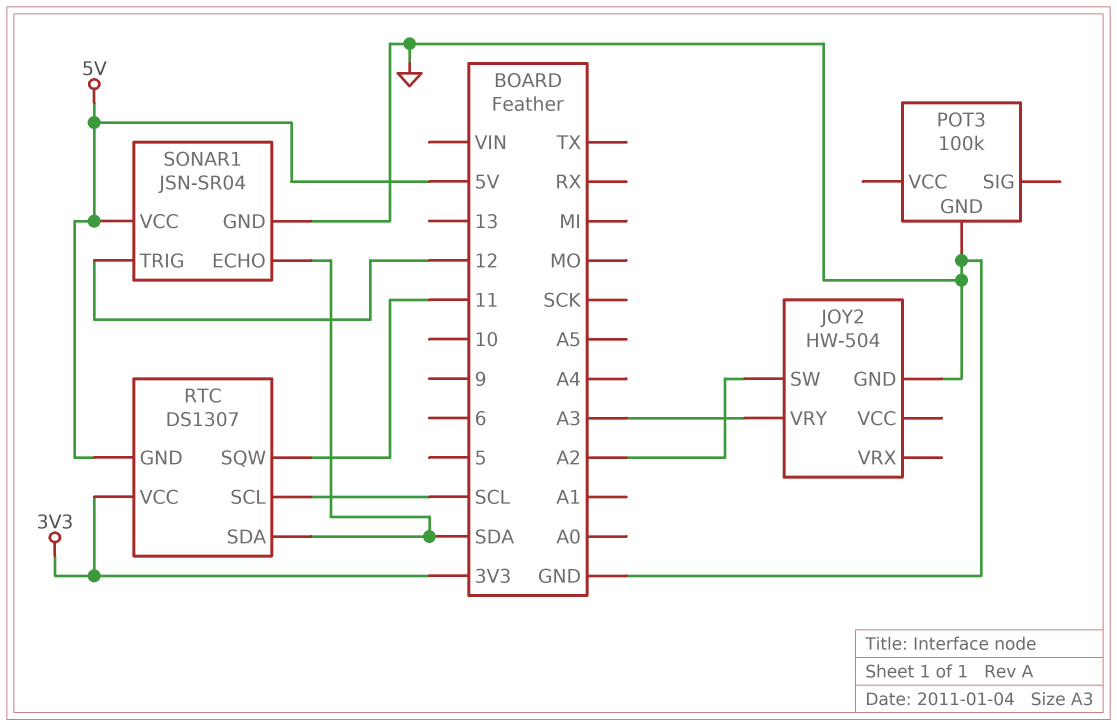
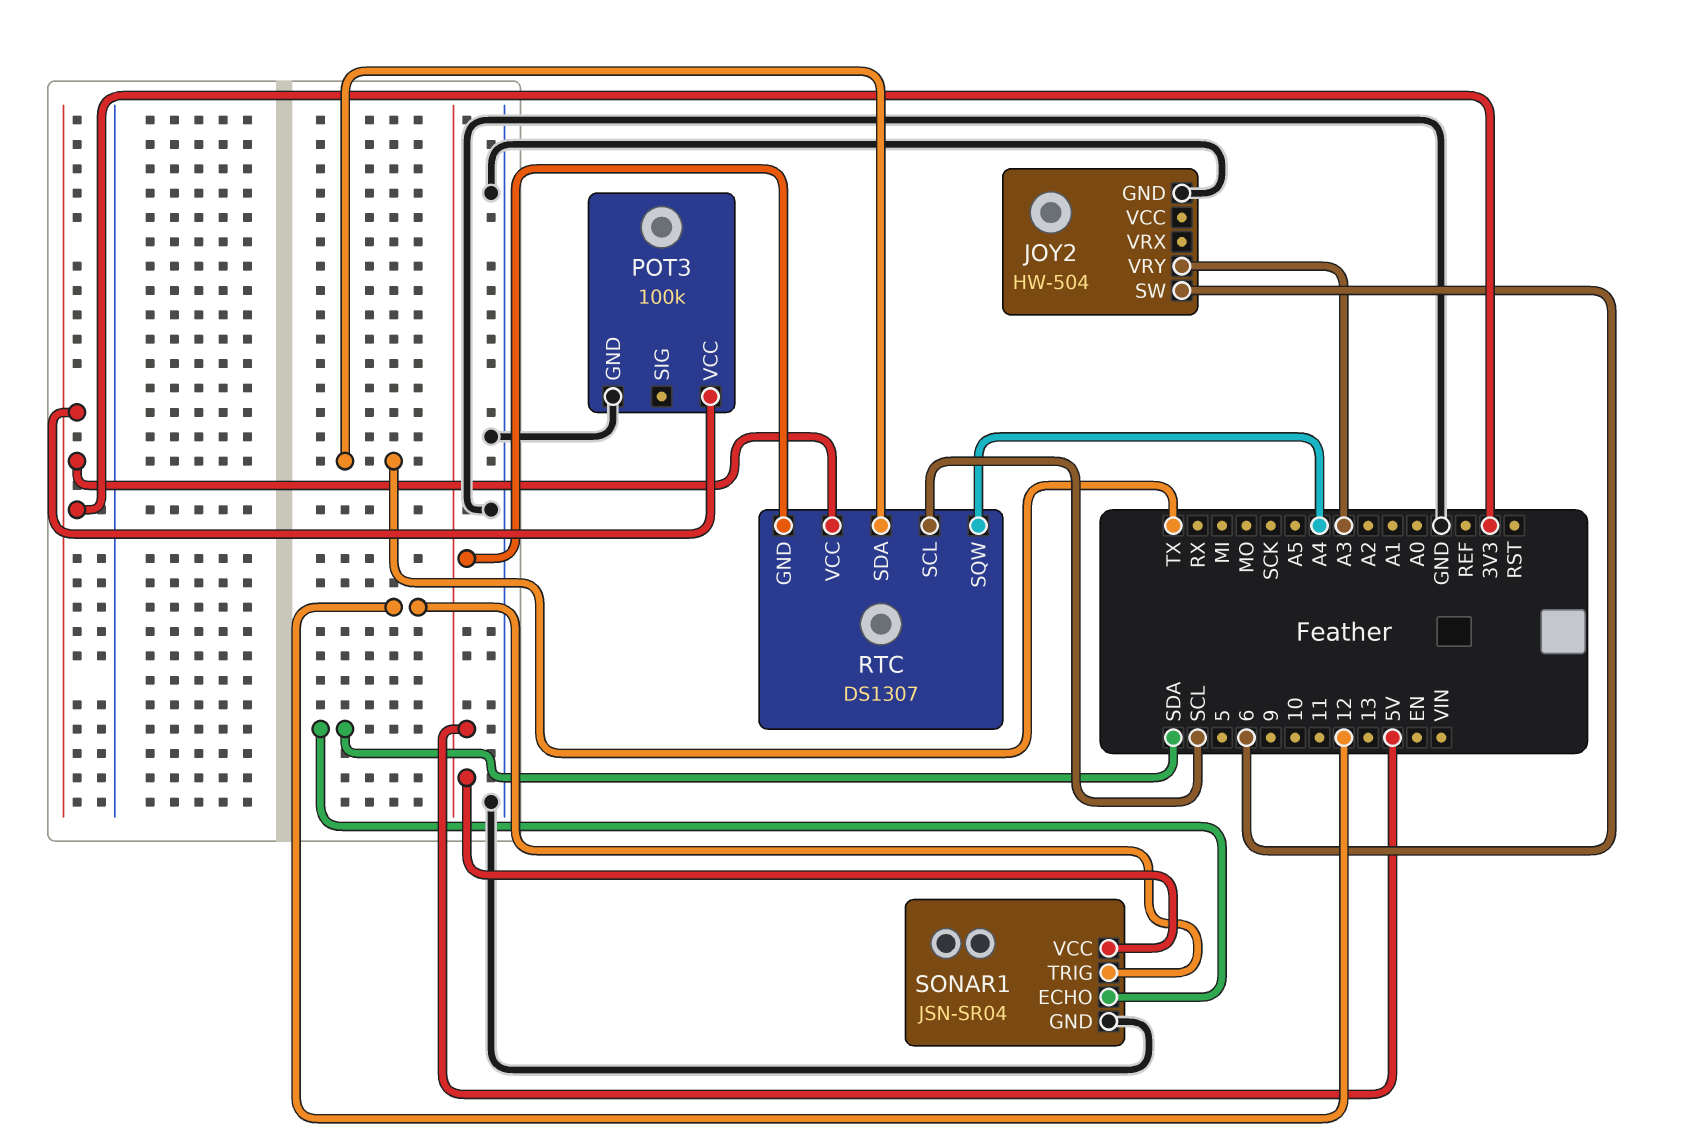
JOY2 pin SW: A2 -> 6
POT3 pin VCC: none -> 3V3
RTC pin SDA: SDA -> TX
RTC pin SQW: 11 -> A4

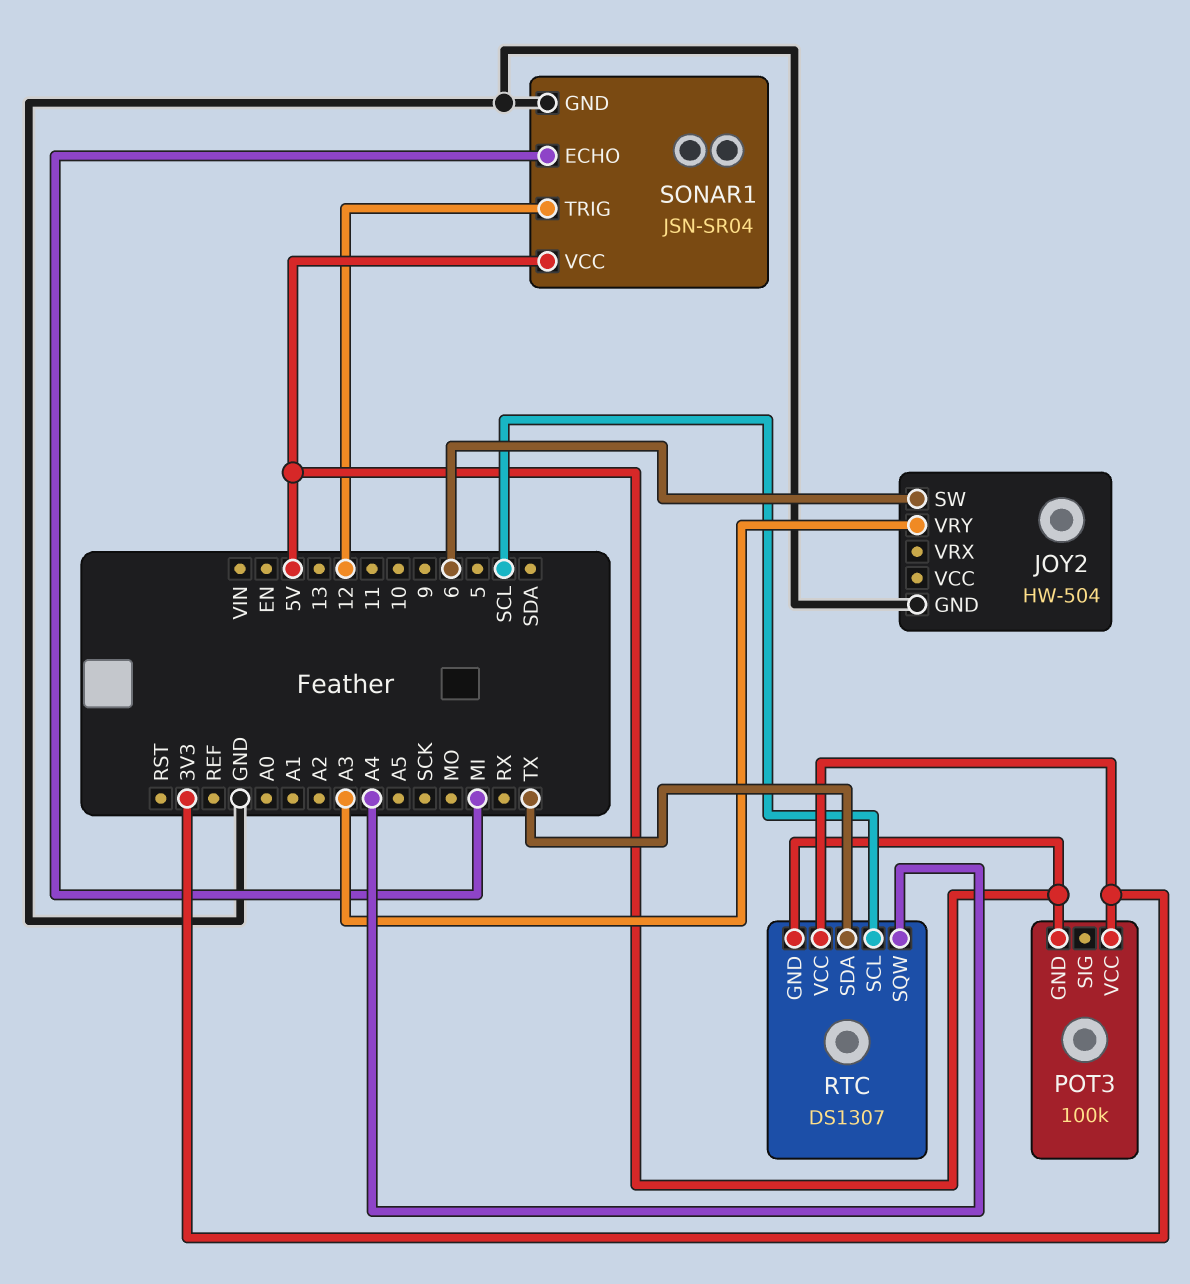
POT3 pin GND: GND -> 5V
SONAR1 pin ECHO: SDA -> MI

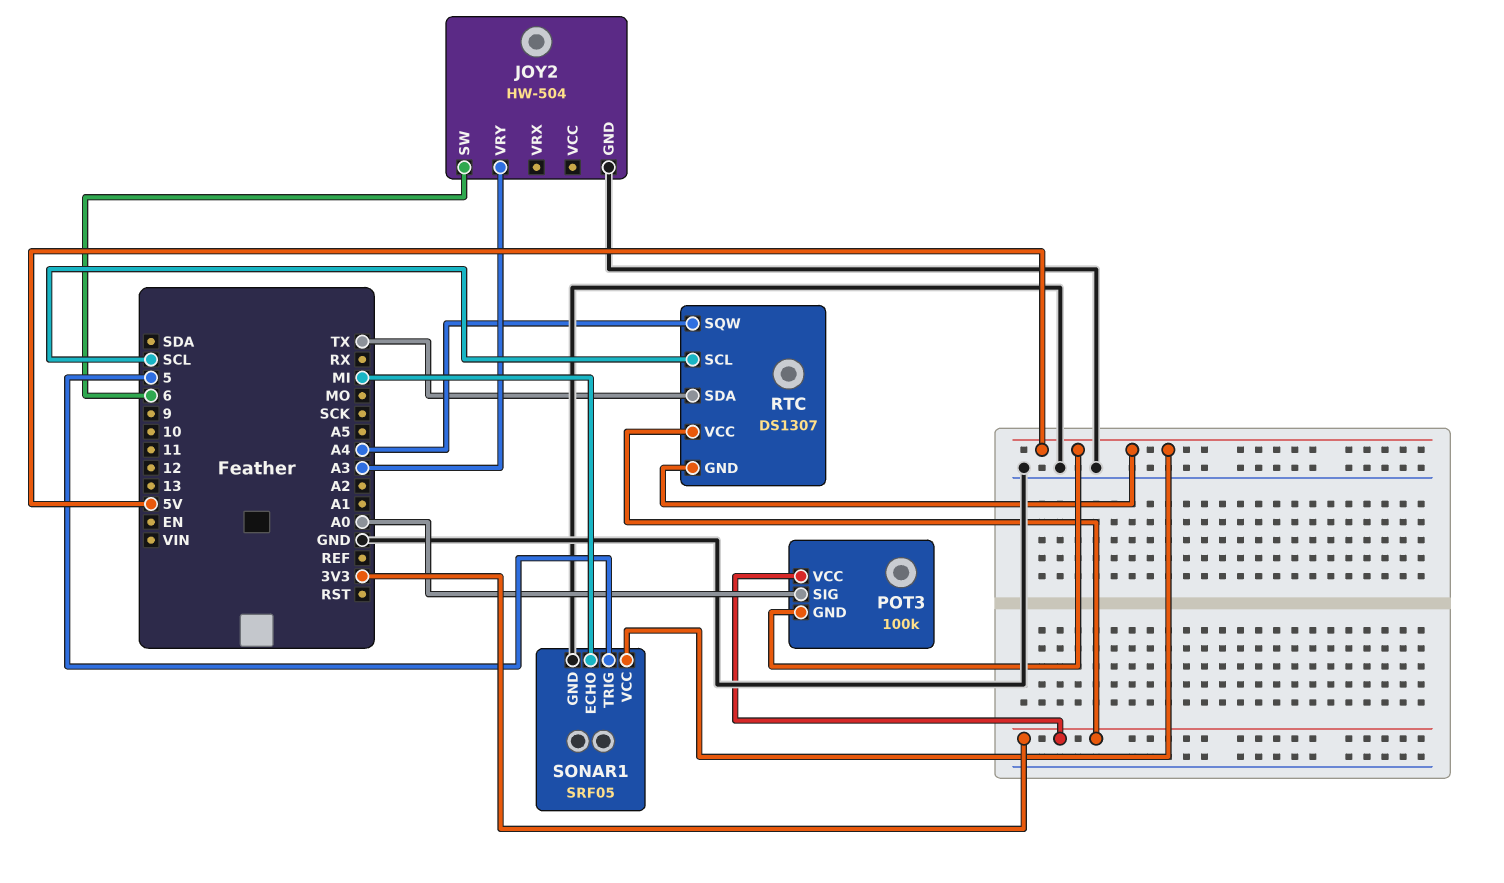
POT3 pin SIG: none -> A0
SONAR1: JSN-SR04 -> SRF05
SONAR1 pin TRIG: 12 -> 5

